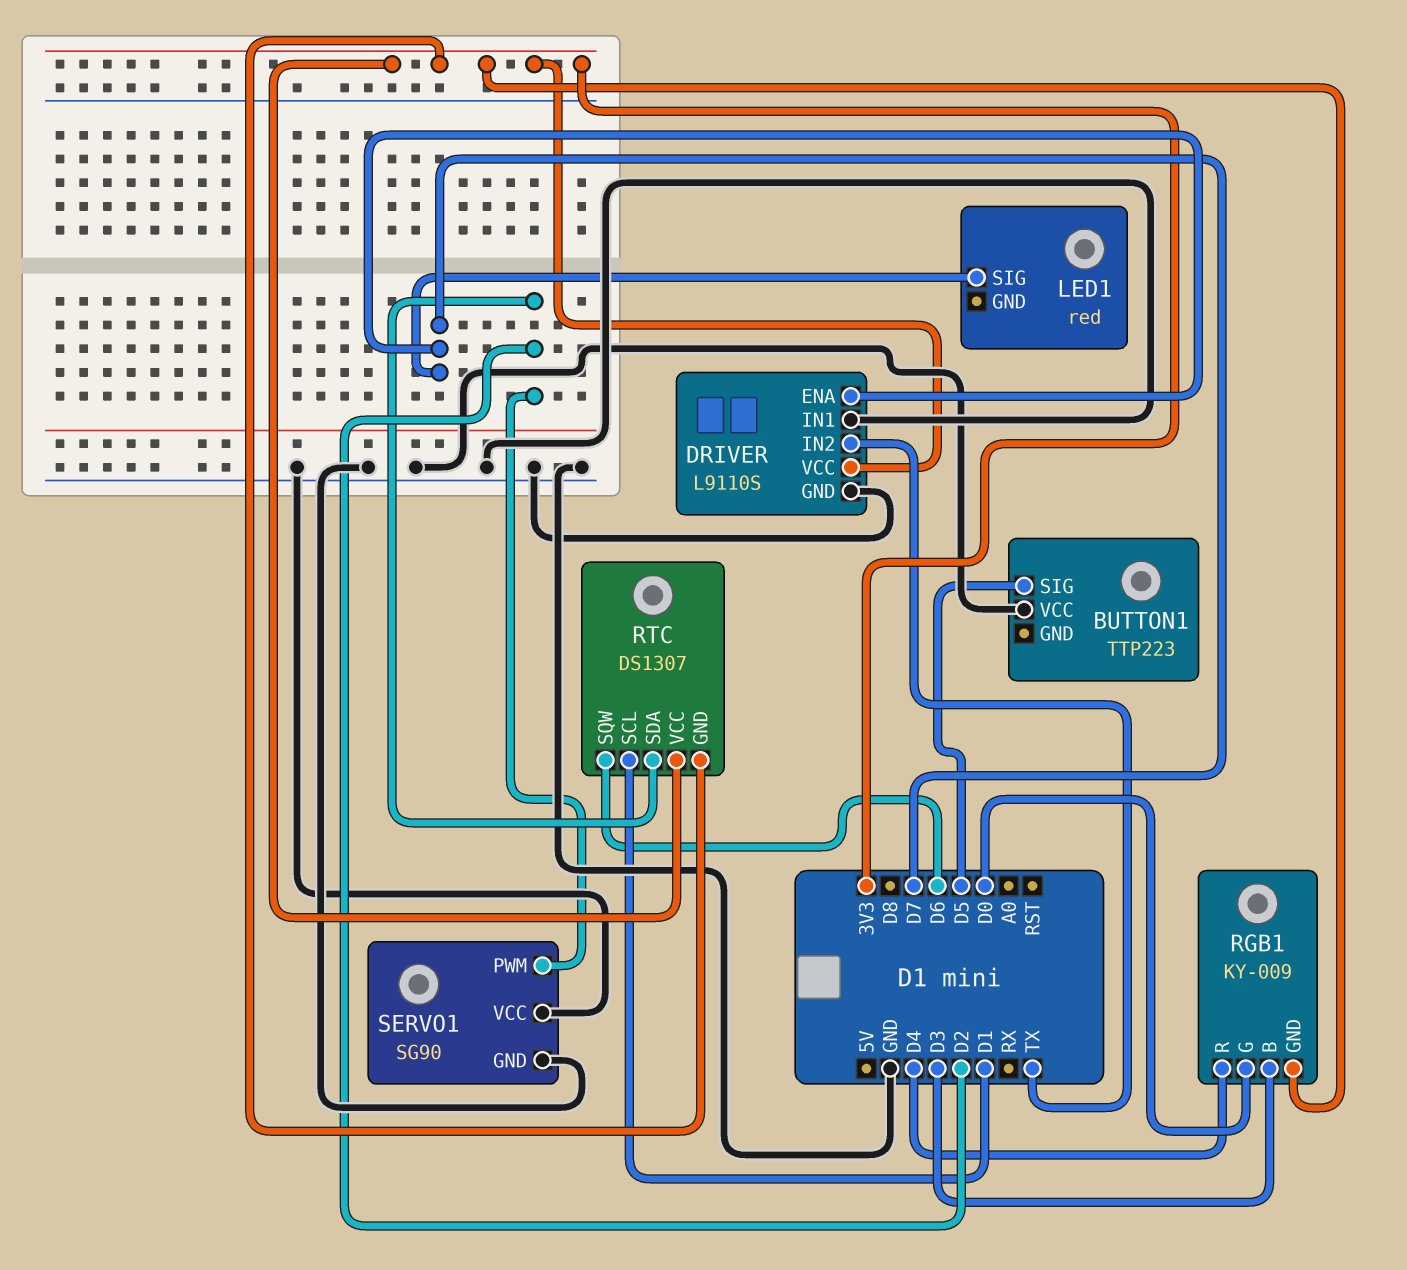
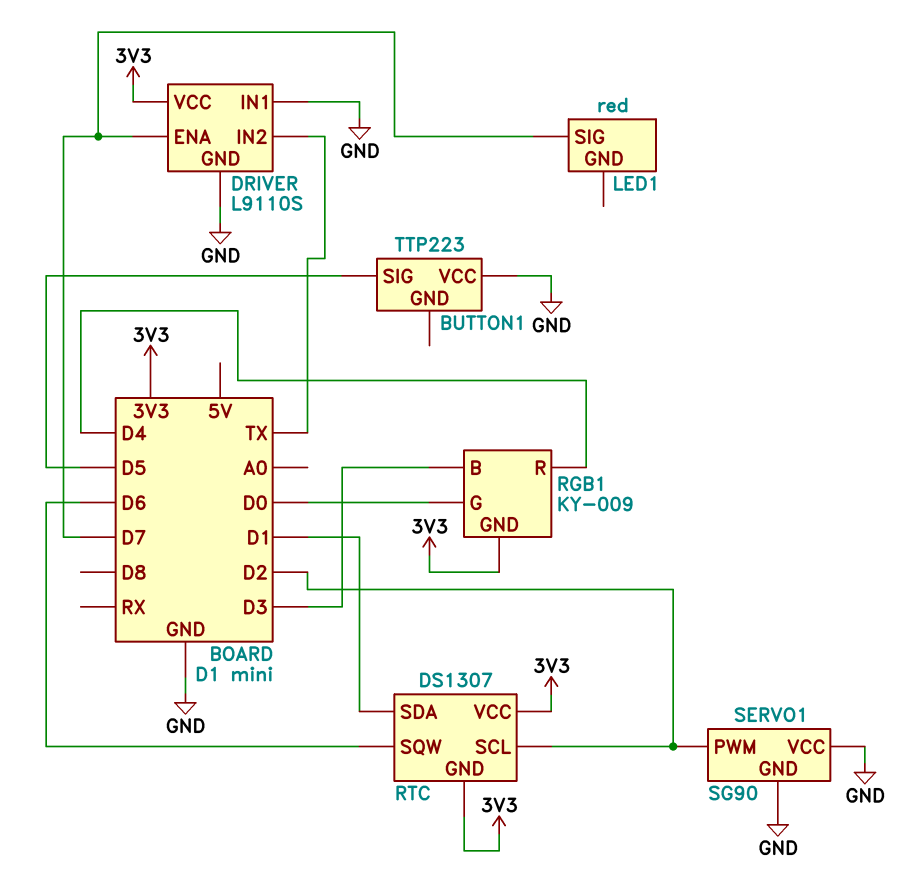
RTC pin SCL: D1 -> D2
RTC pin SDA: D2 -> D1

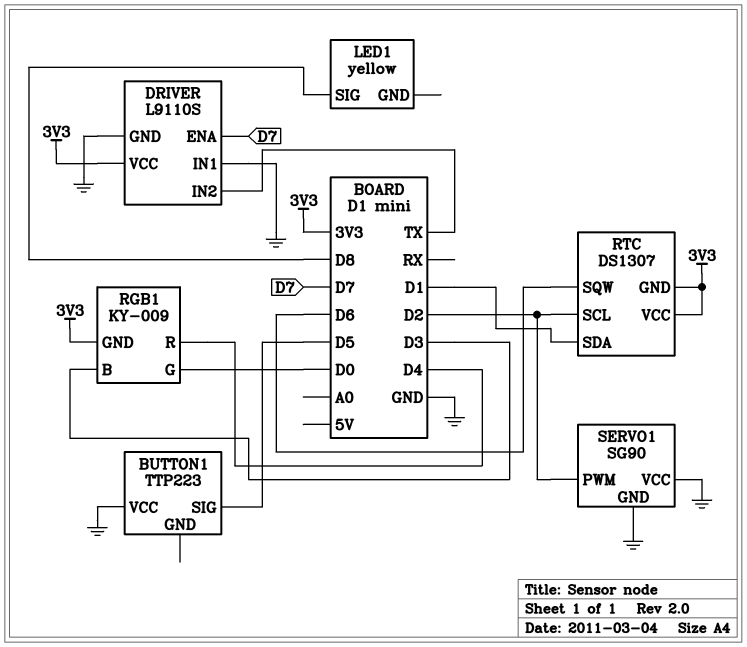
LED1: red -> yellow
LED1 pin SIG: D7 -> D8

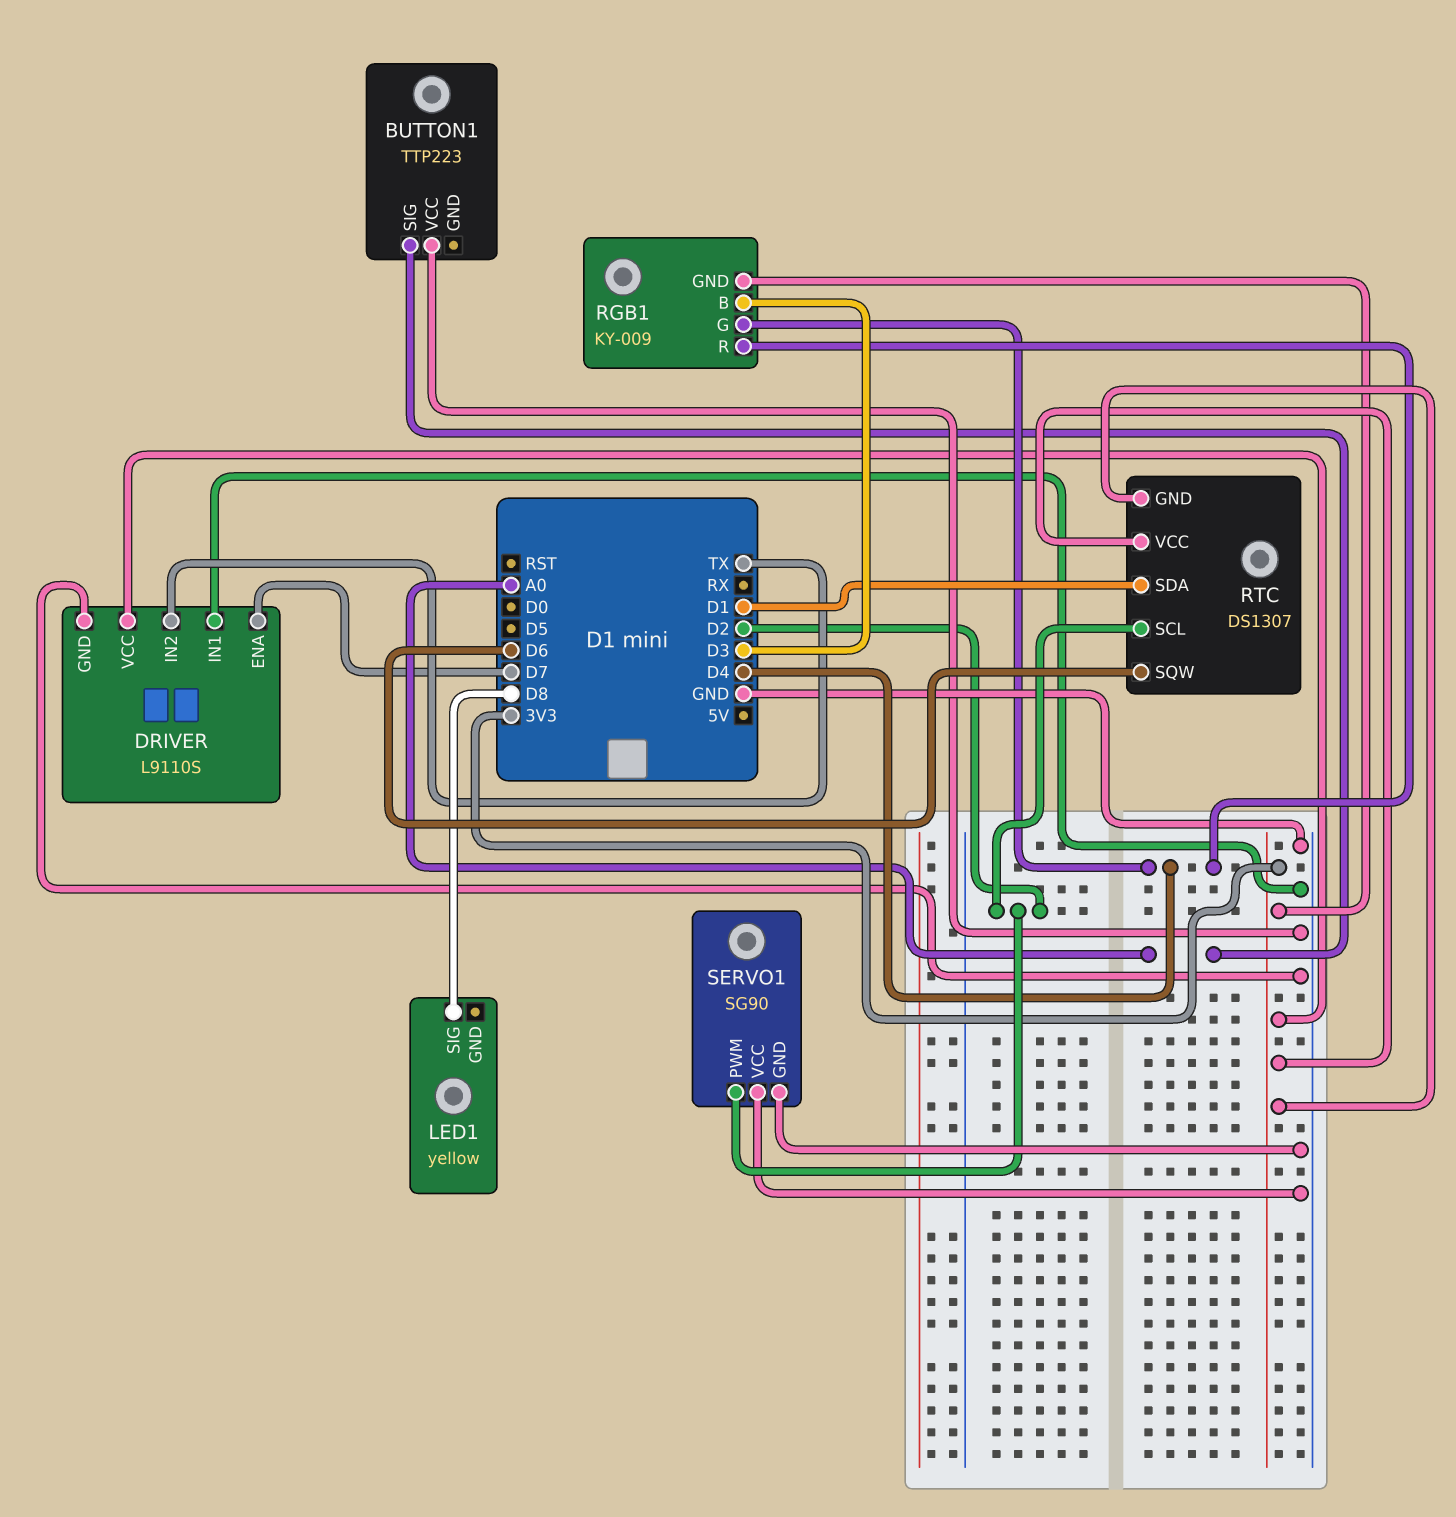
BUTTON1 pin SIG: D5 -> A0
RGB1 pin G: D0 -> D4

